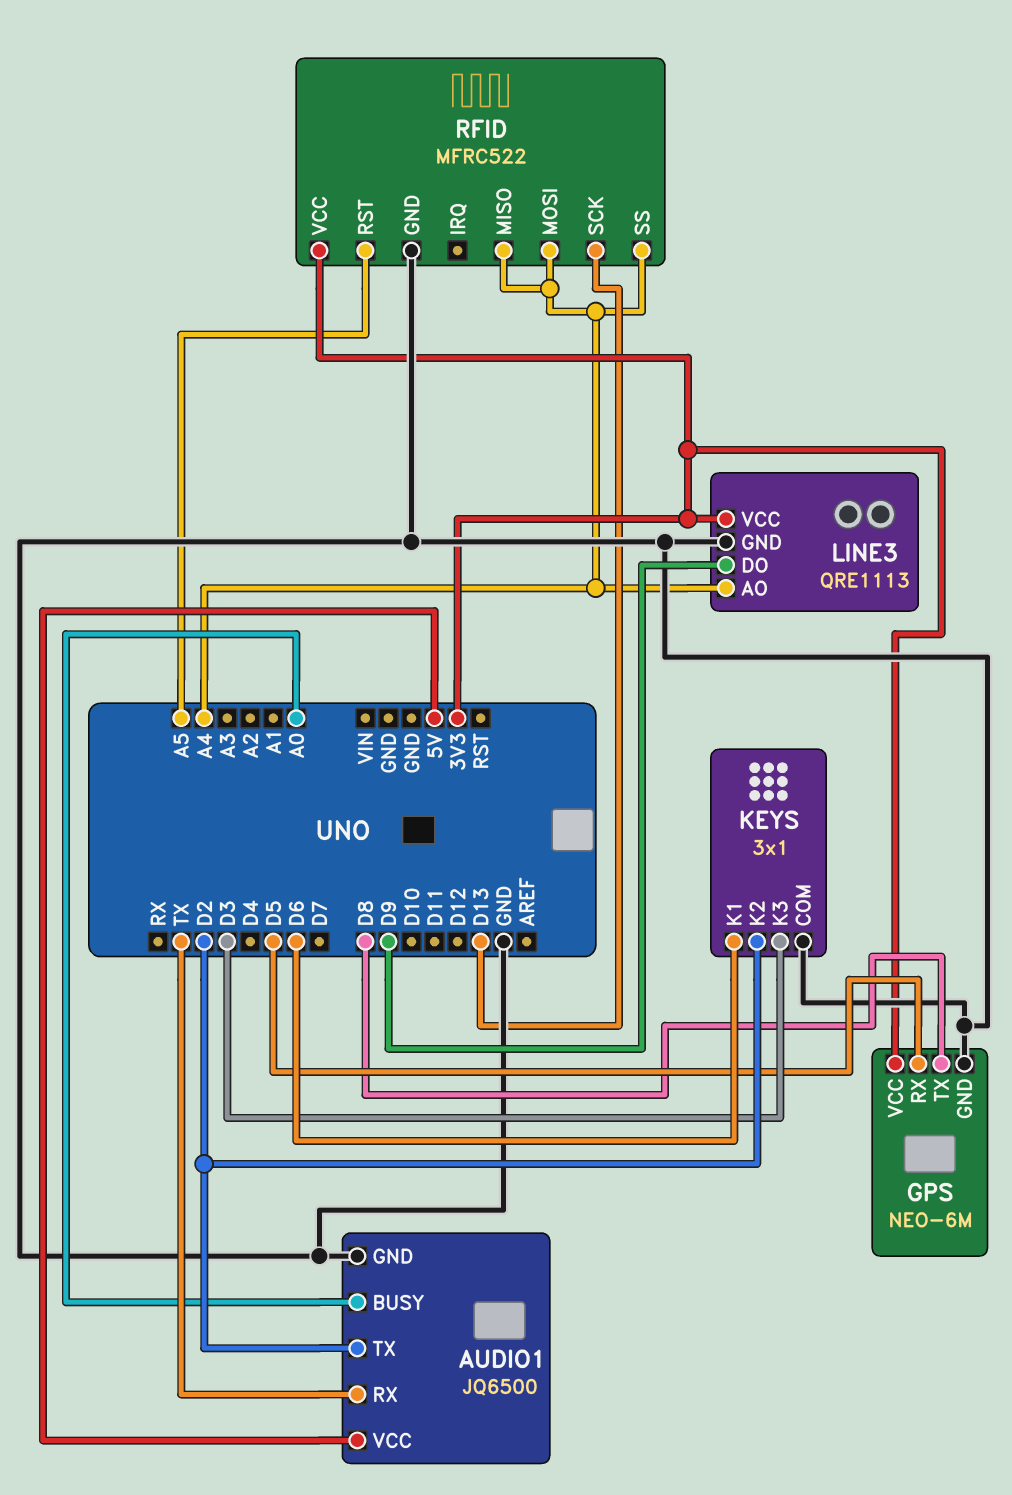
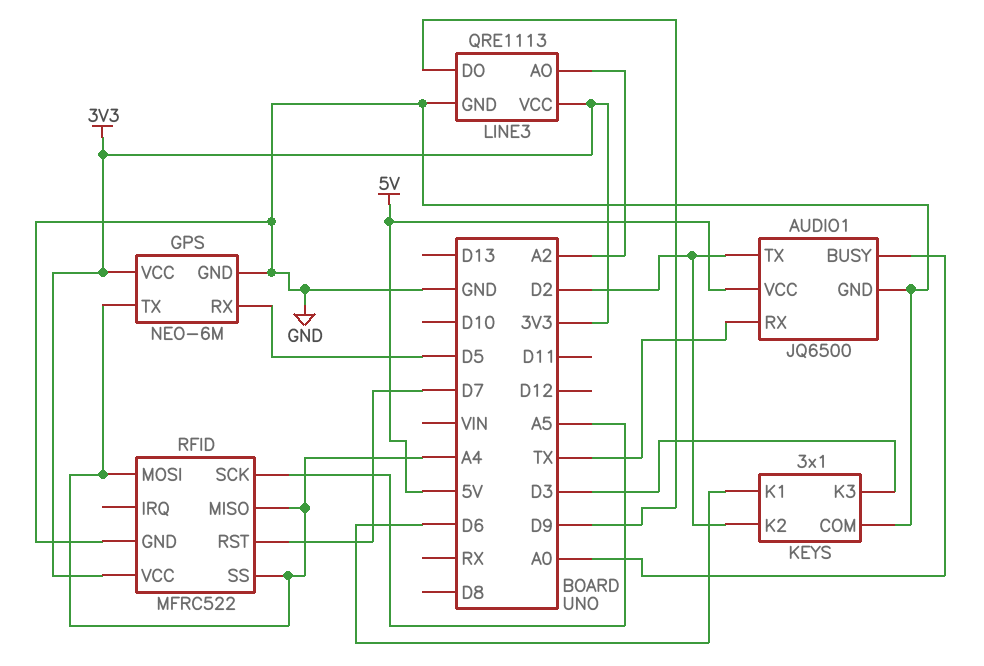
GPS pin TX: D8 -> A4
LINE3 pin AO: A4 -> A2
RFID pin RST: A5 -> D7
RFID pin SCK: D13 -> A5

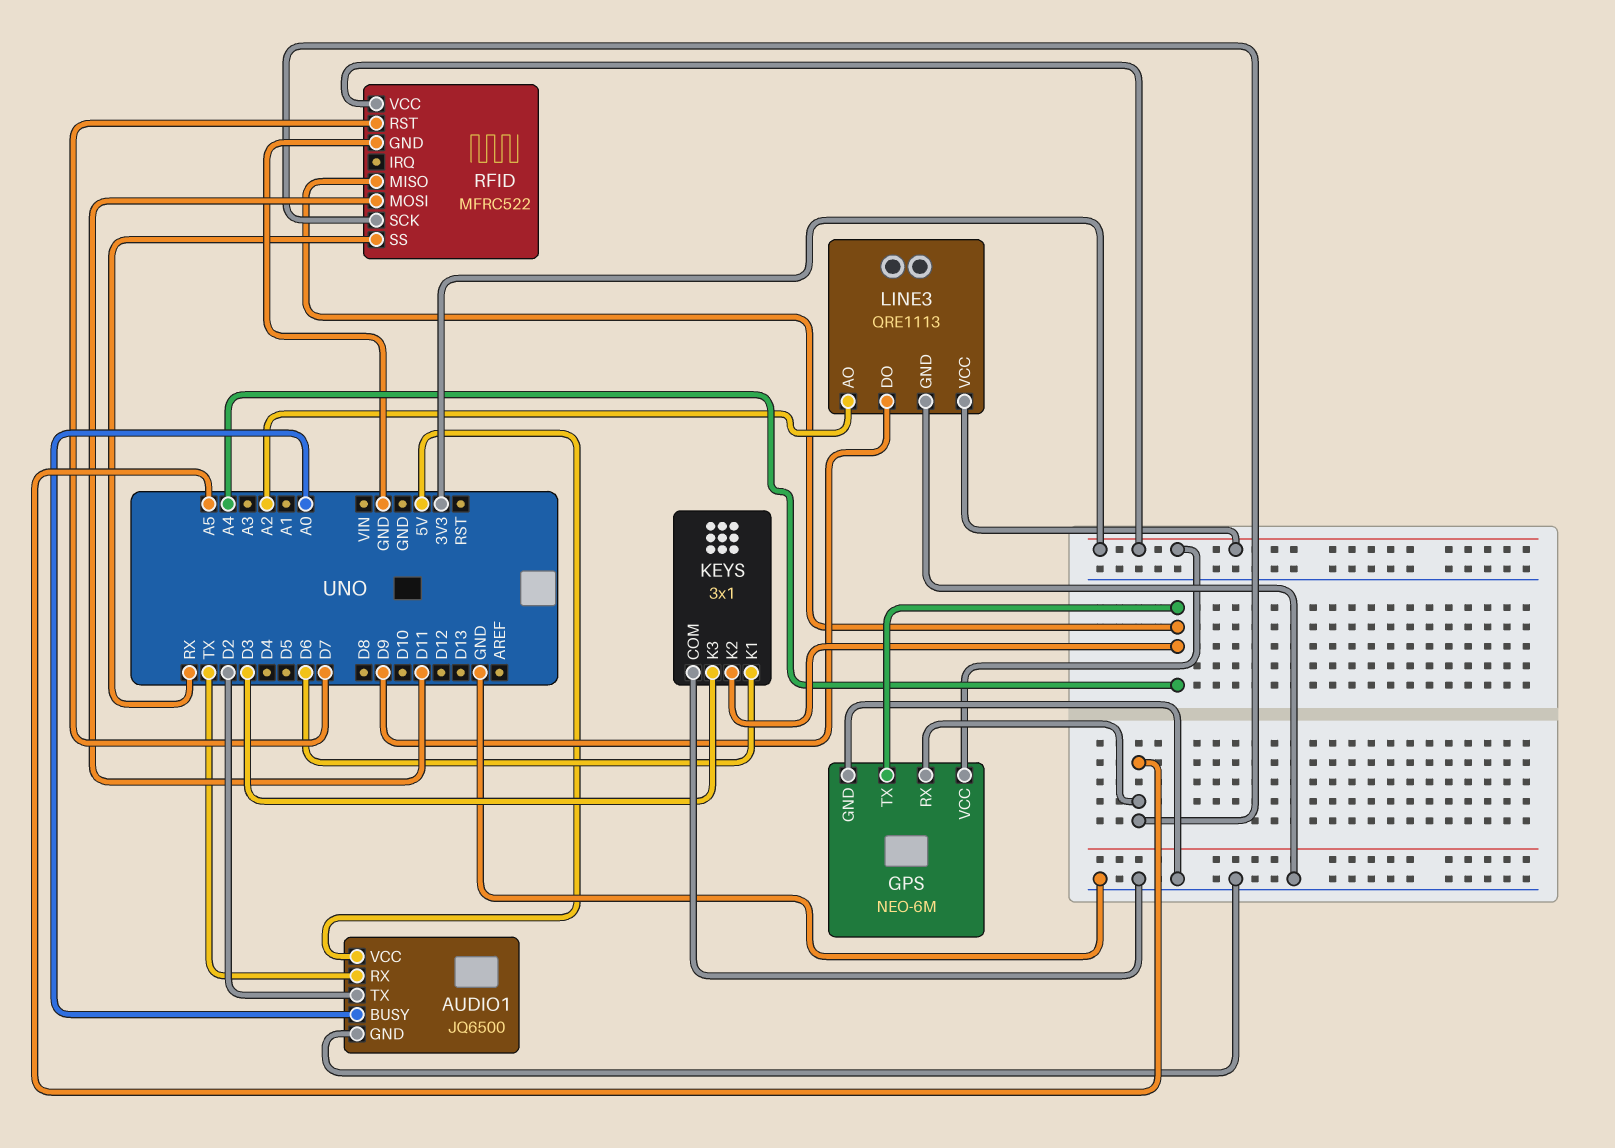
GPS pin RX: D5 -> A5
KEYS pin K2: D2 -> A4
RFID pin MOSI: A4 -> D11
RFID pin SS: A4 -> RX

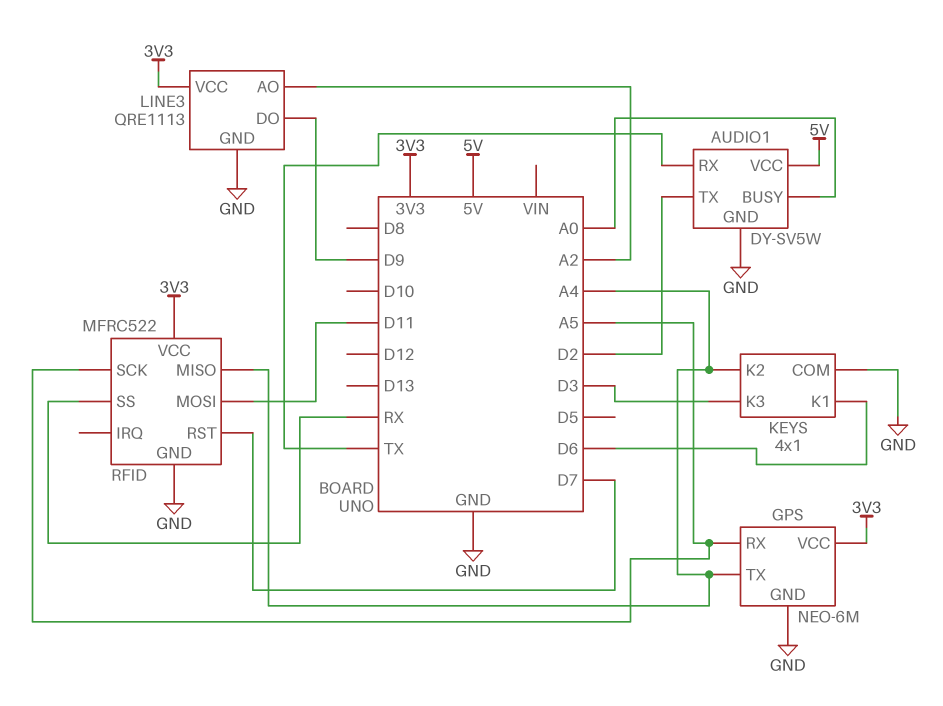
AUDIO1: JQ6500 -> DY-SV5W
KEYS: 3x1 -> 4x1

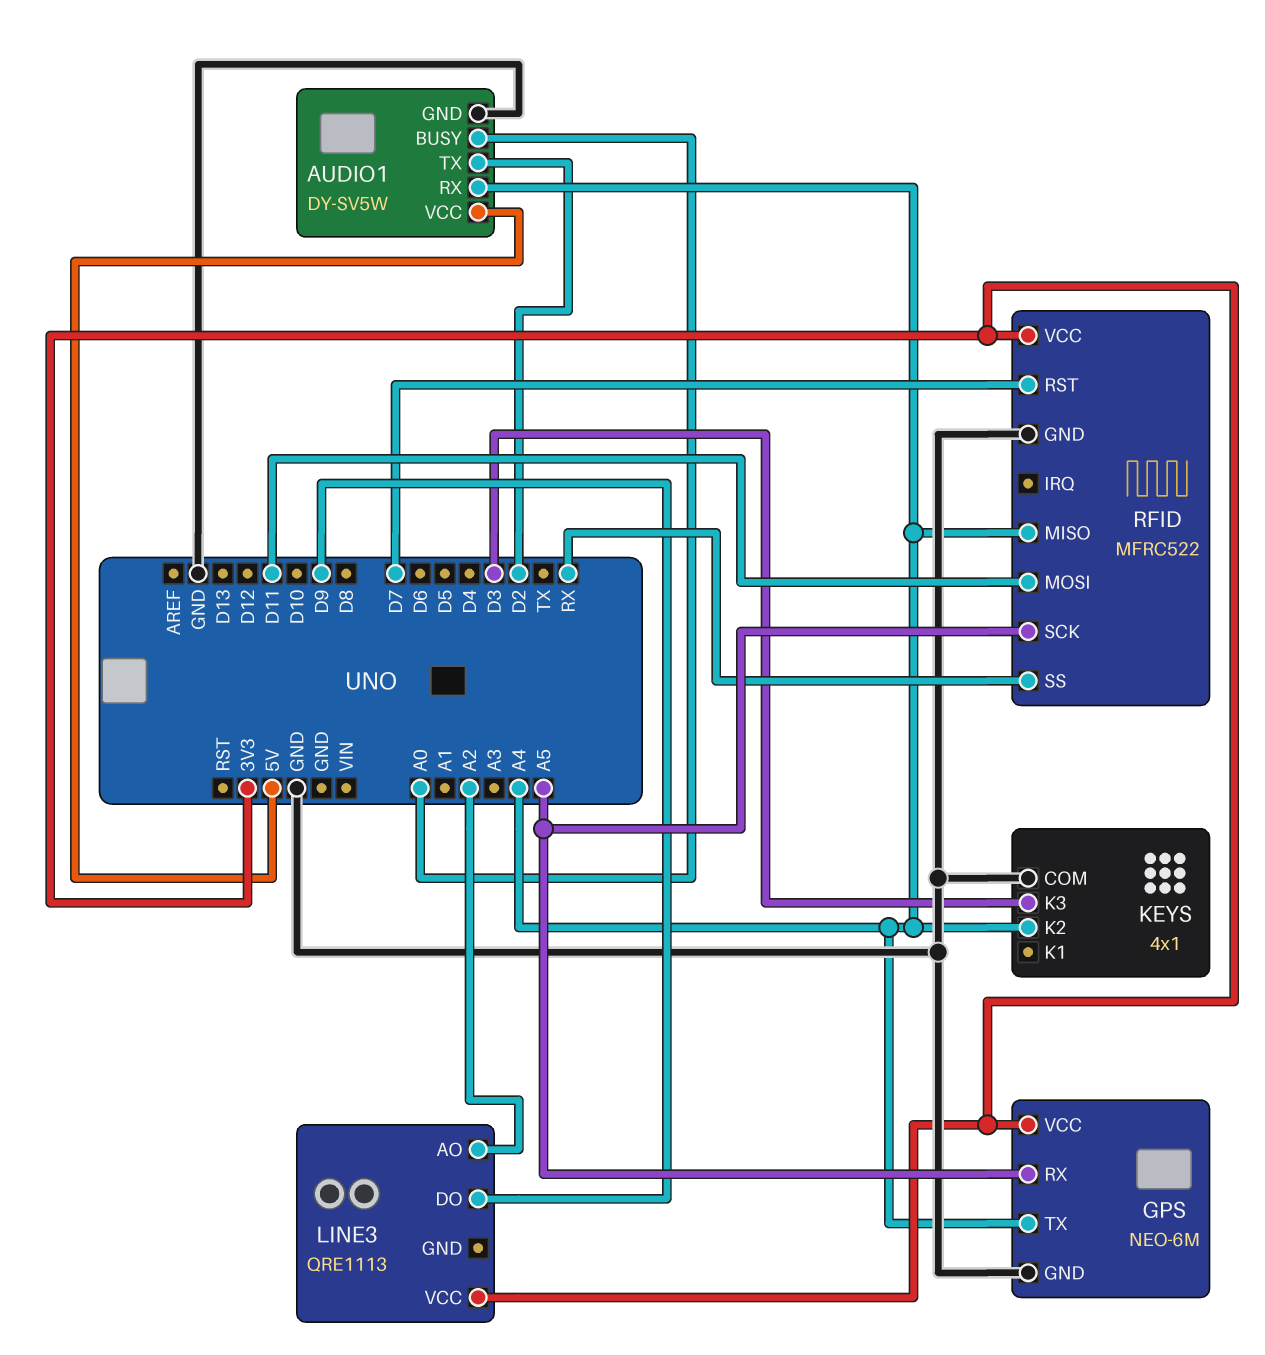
AUDIO1 pin RX: TX -> A4
KEYS pin K1: D6 -> none
LINE3 pin GND: GND -> none

